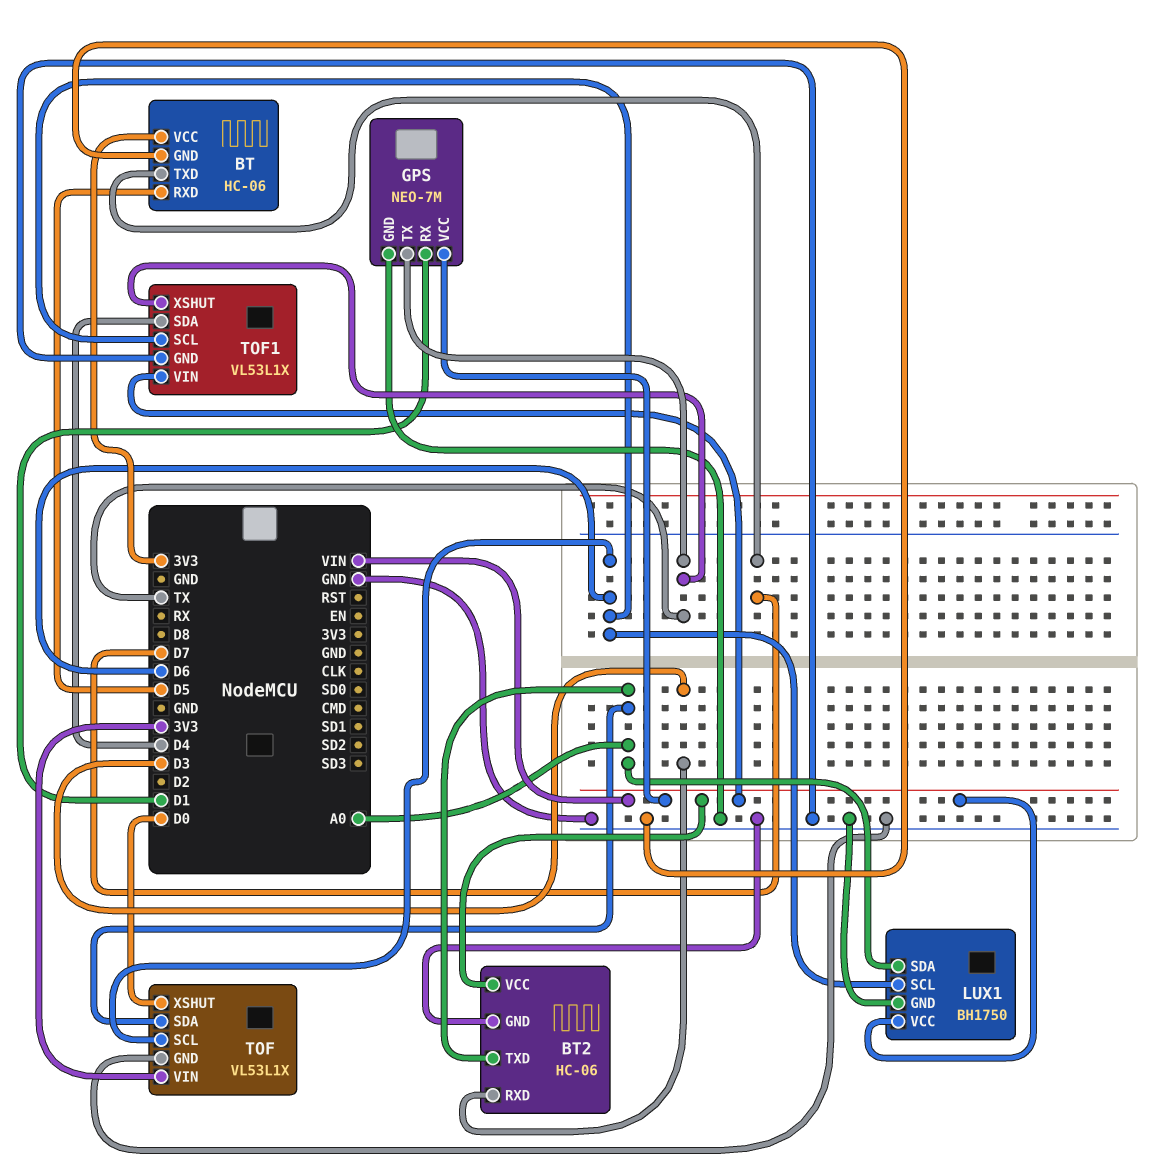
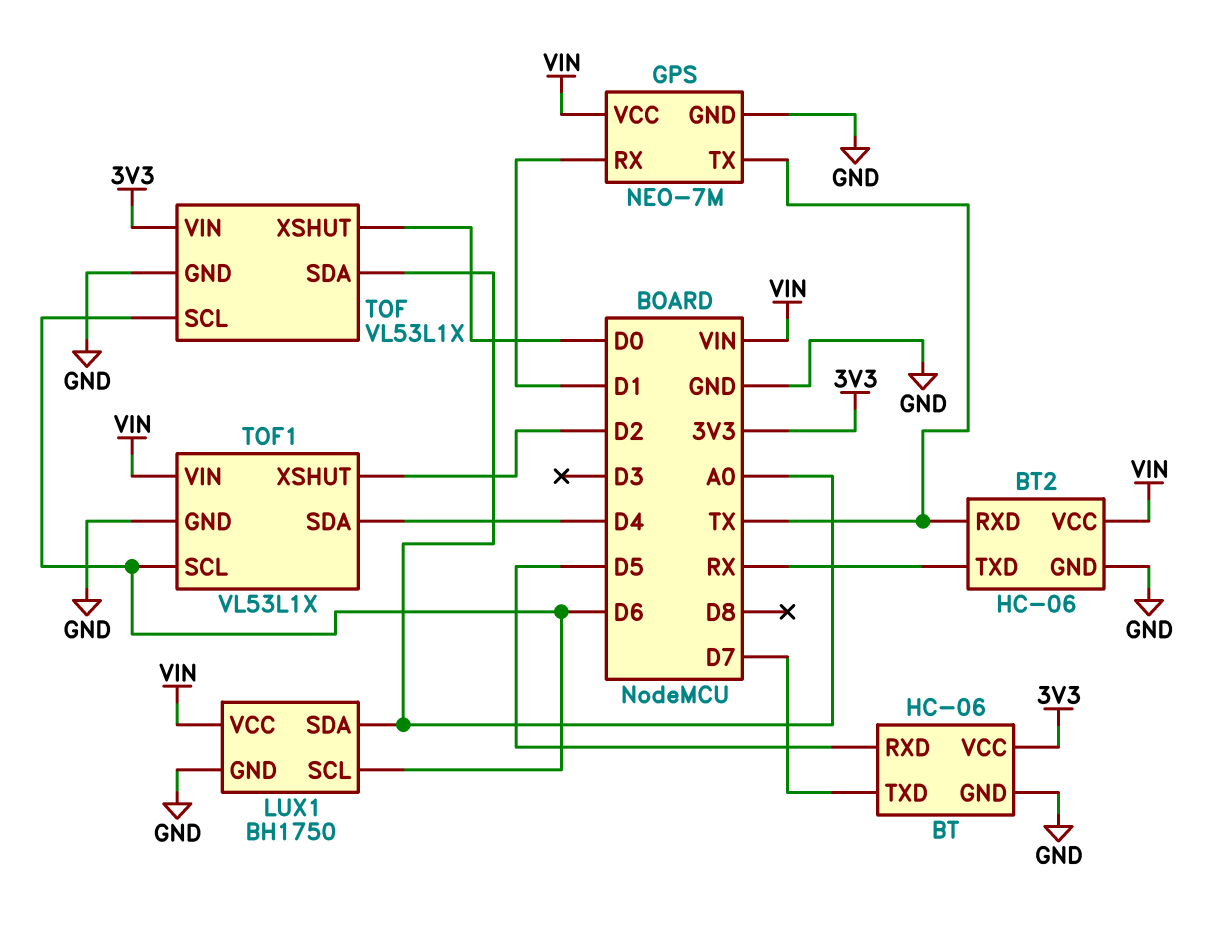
BT2 pin RXD: D3 -> TX
BT2 pin TXD: A0 -> RX
TOF1 pin XSHUT: TX -> D2

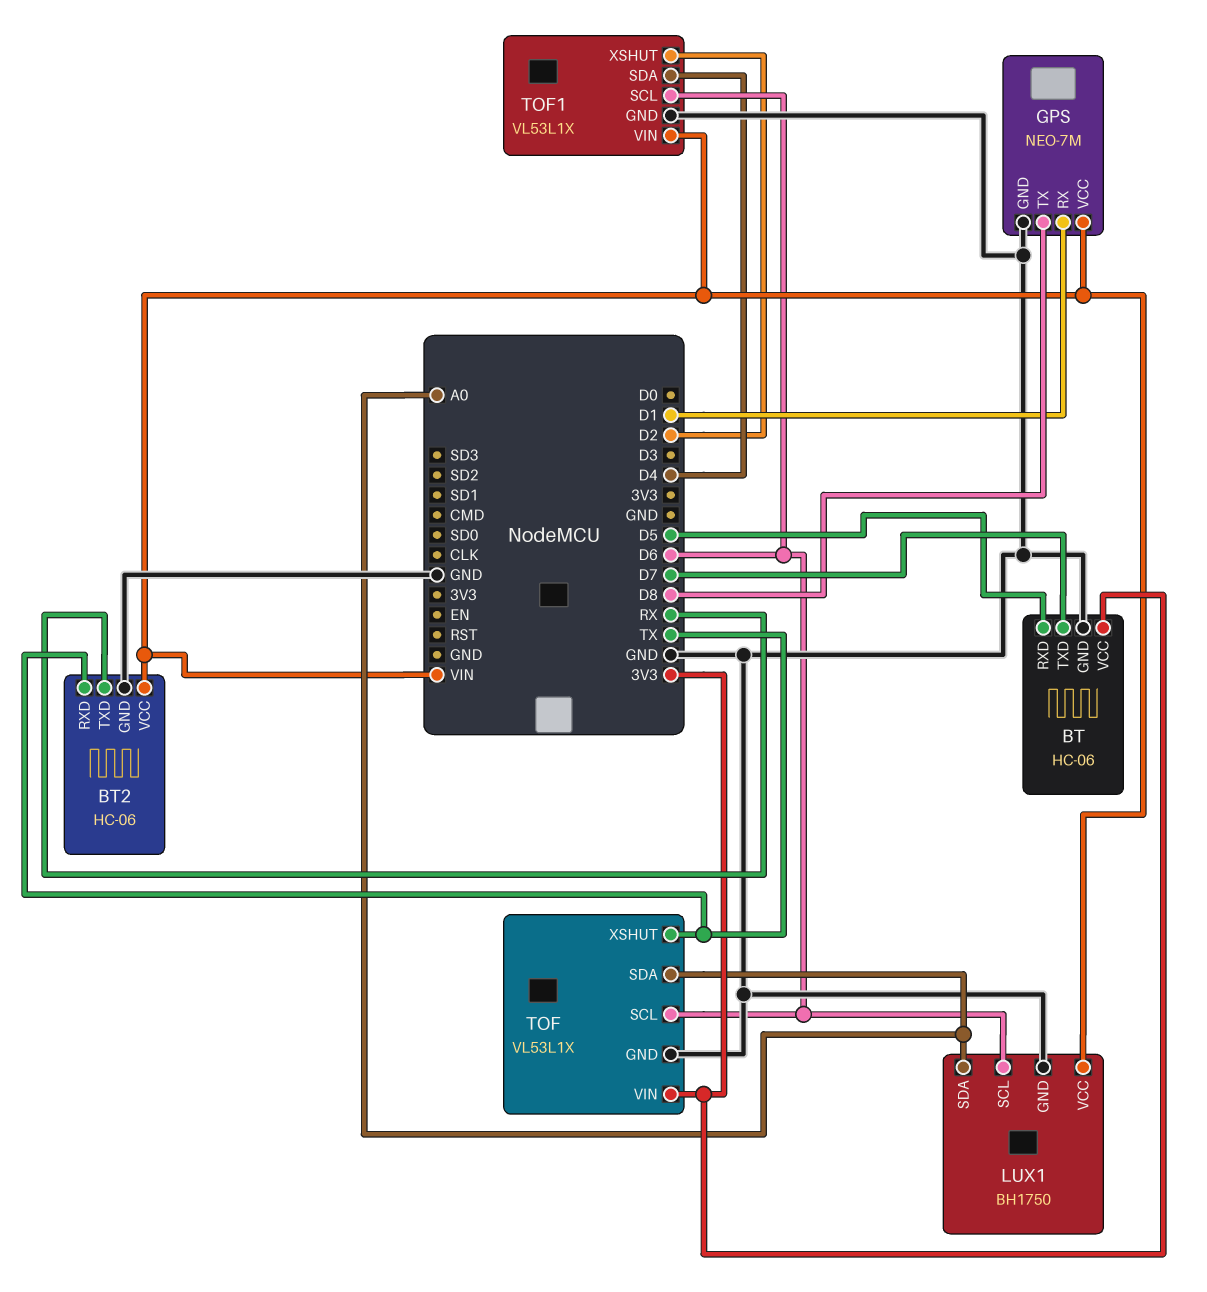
GPS pin TX: TX -> D8
TOF pin XSHUT: D0 -> TX

